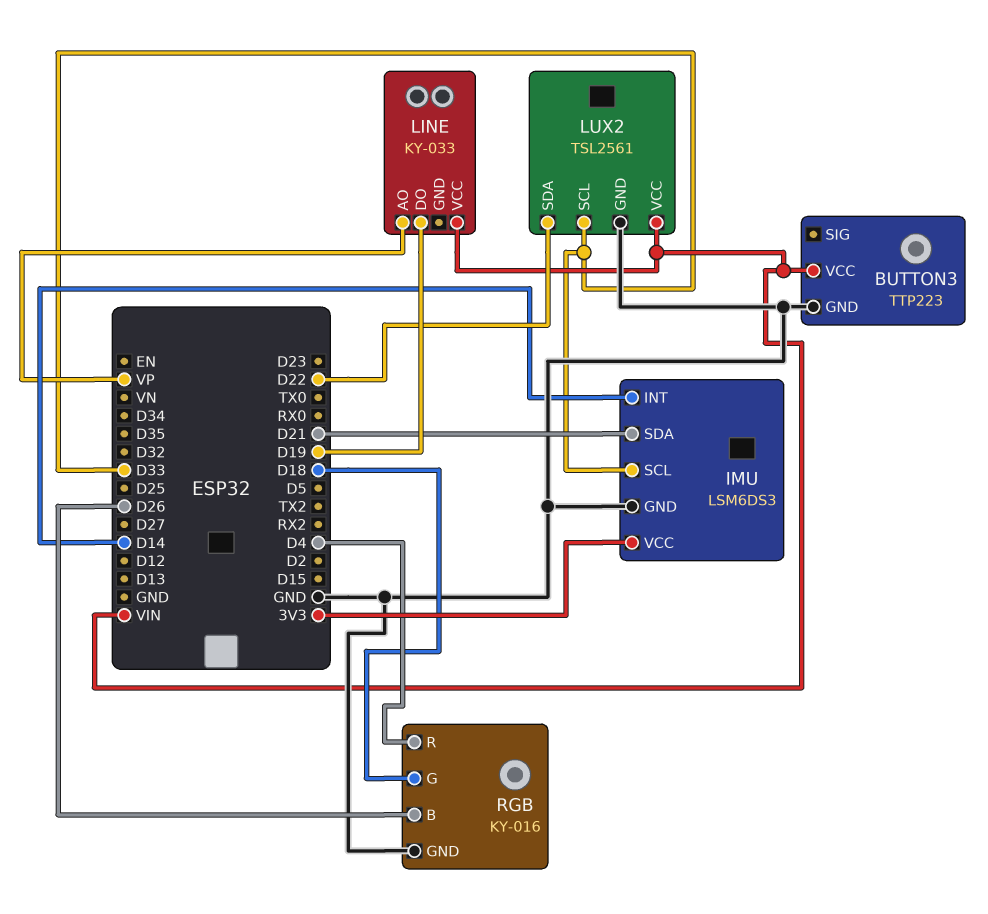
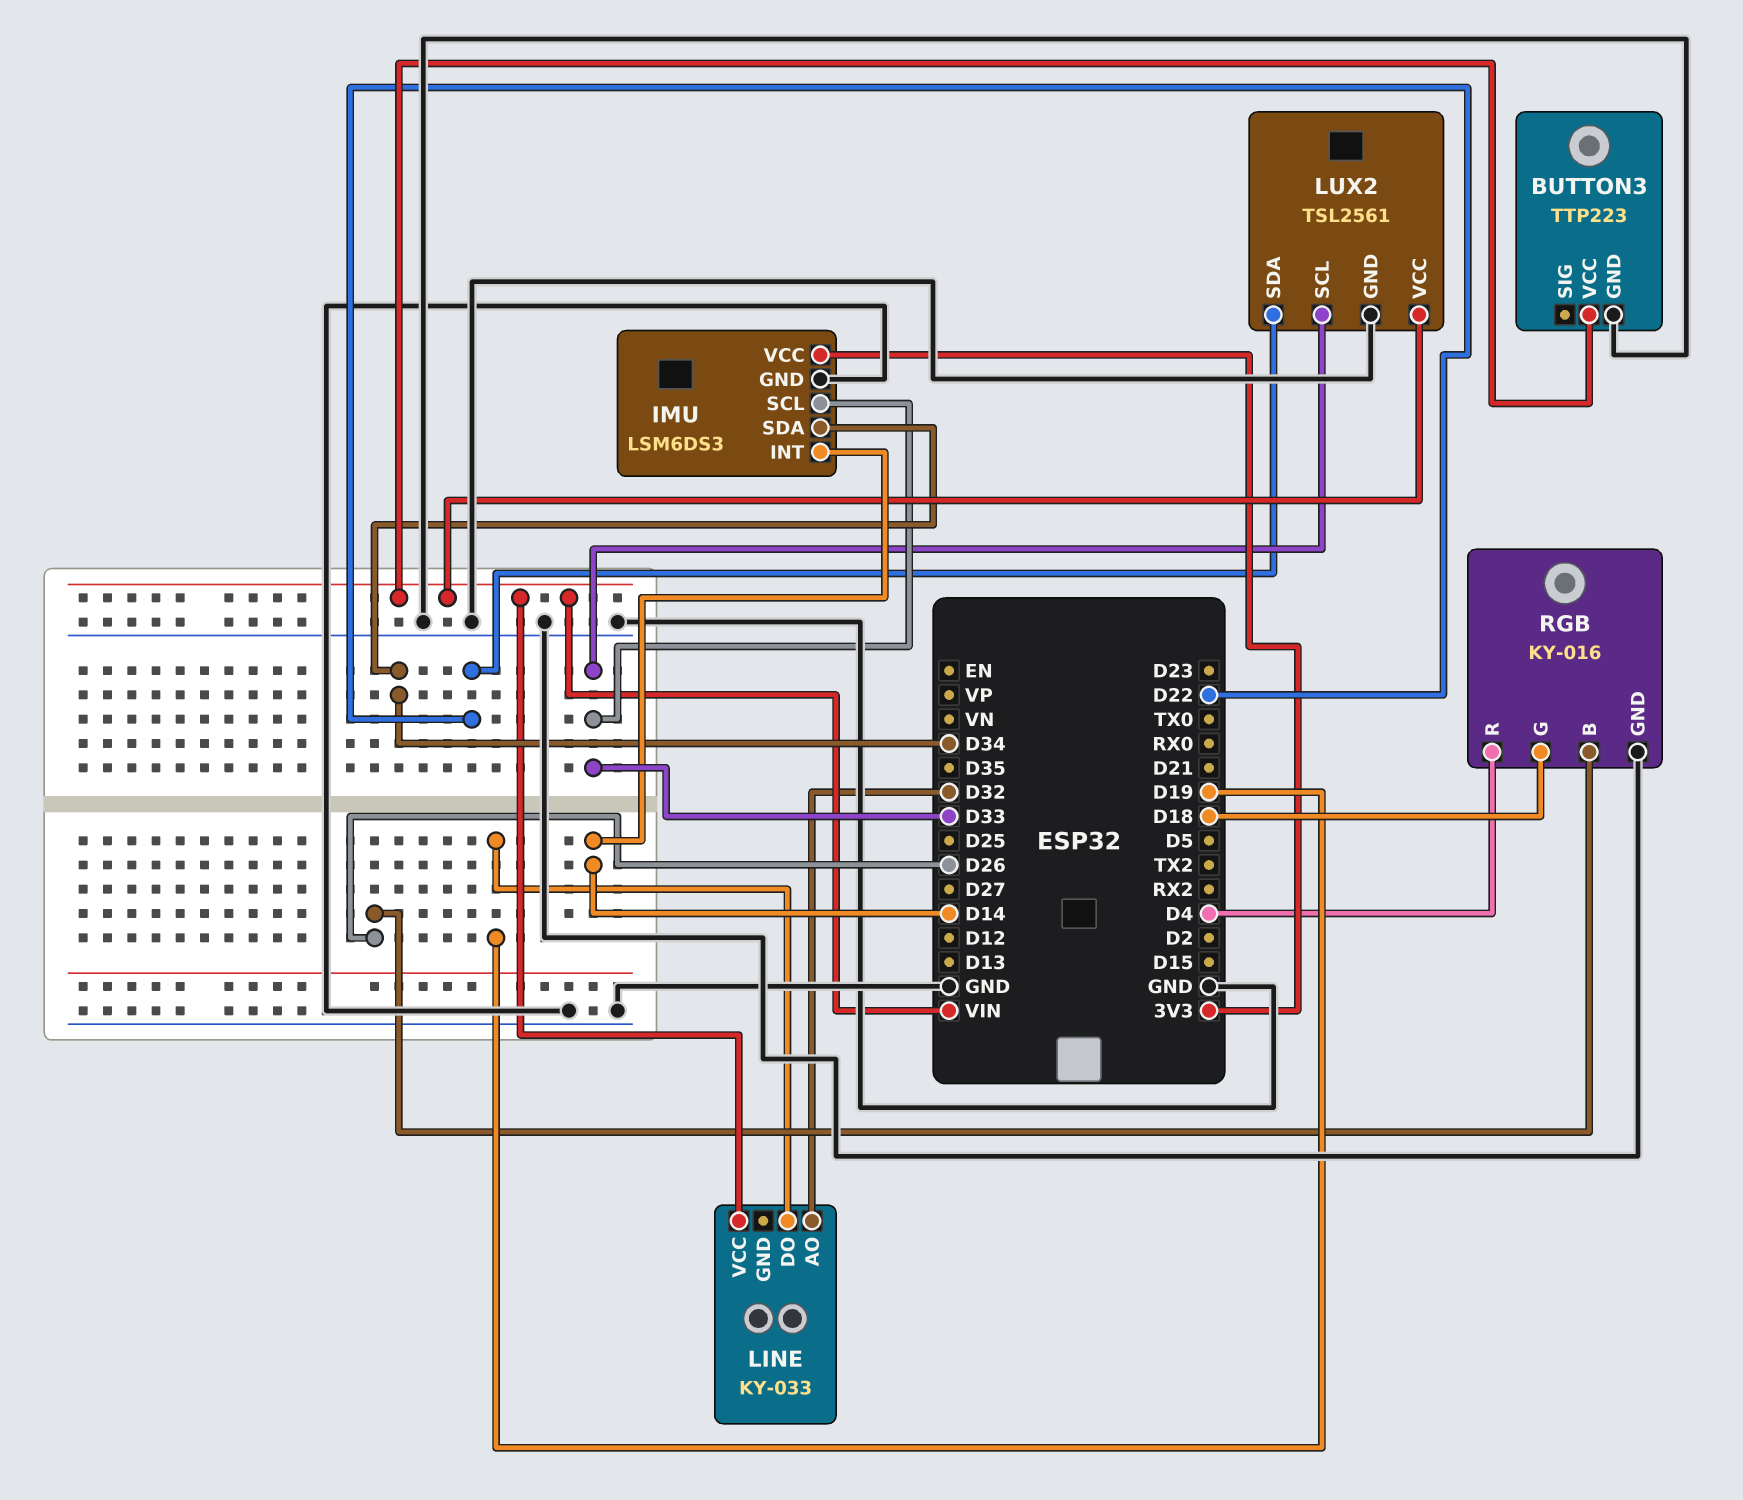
IMU pin SDA: D21 -> D34
LINE pin AO: VP -> D32

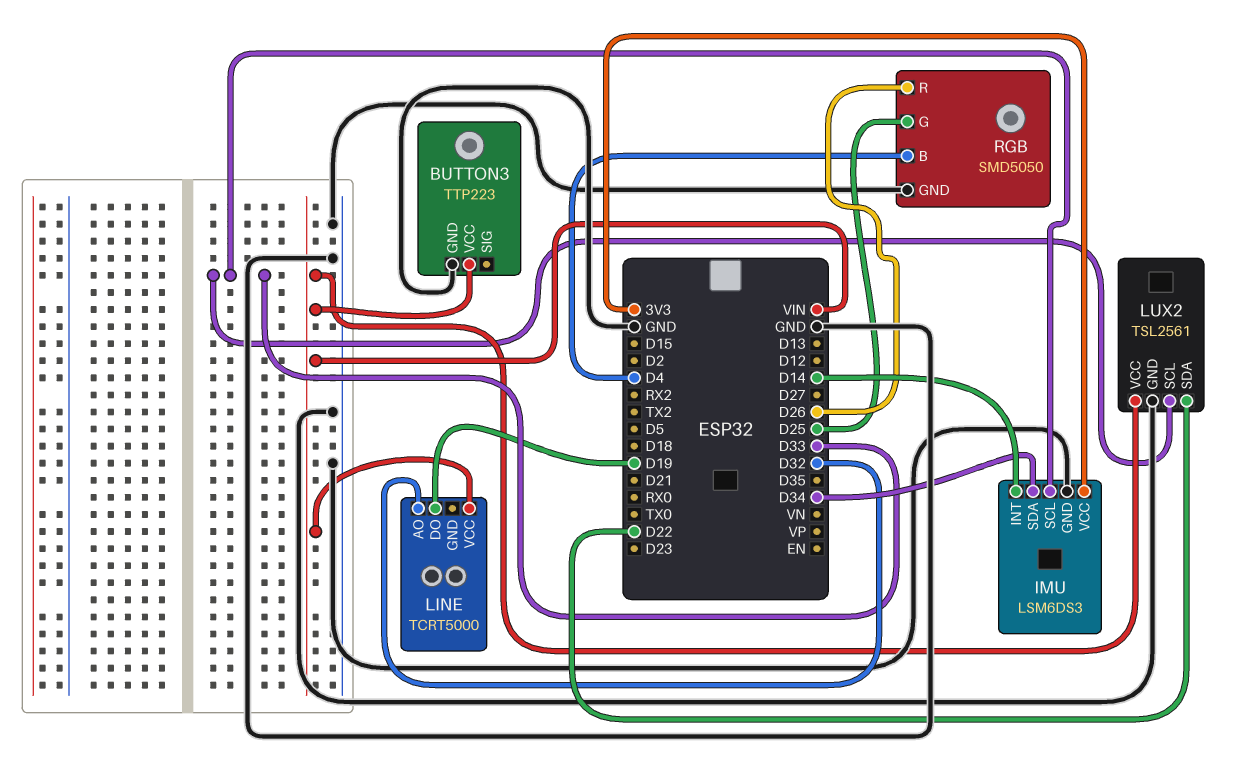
LINE: KY-033 -> TCRT5000
RGB: KY-016 -> SMD5050
RGB pin B: D26 -> D4
RGB pin G: D18 -> D25
RGB pin R: D4 -> D26

